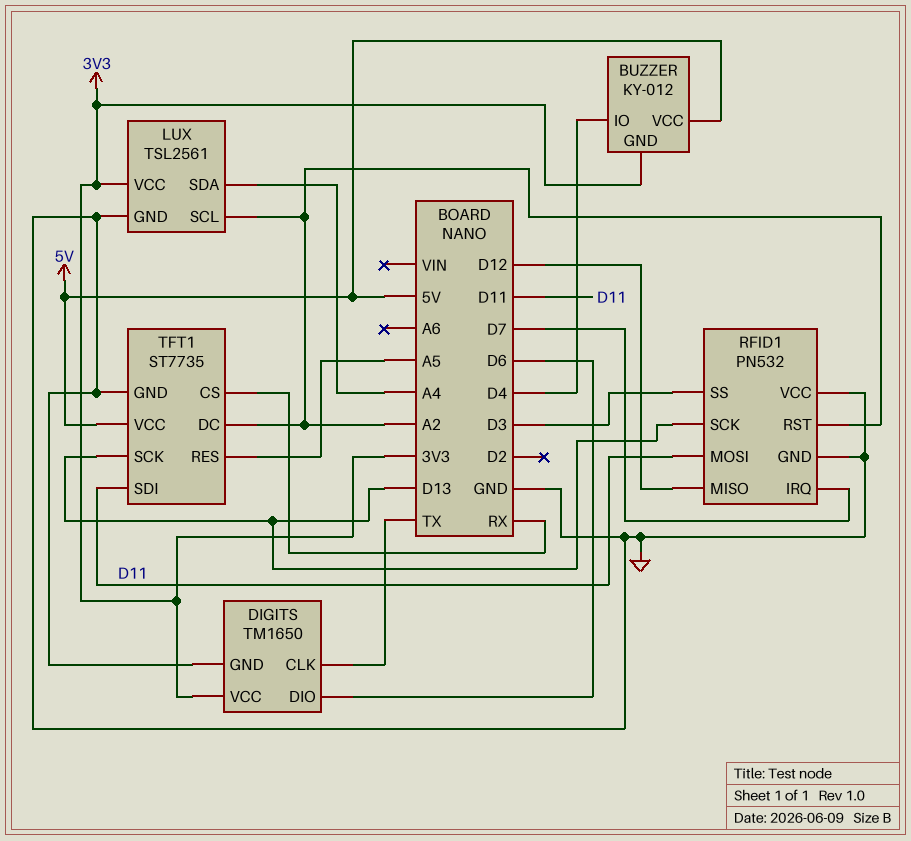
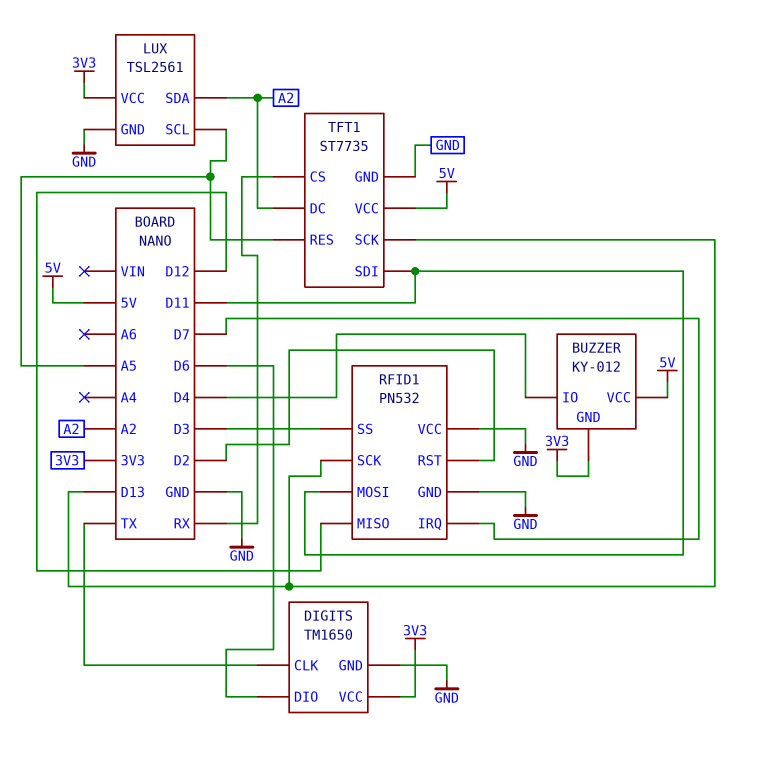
LUX pin SCL: A2 -> A5
LUX pin SDA: A4 -> A2
RFID1 pin RST: A2 -> D2

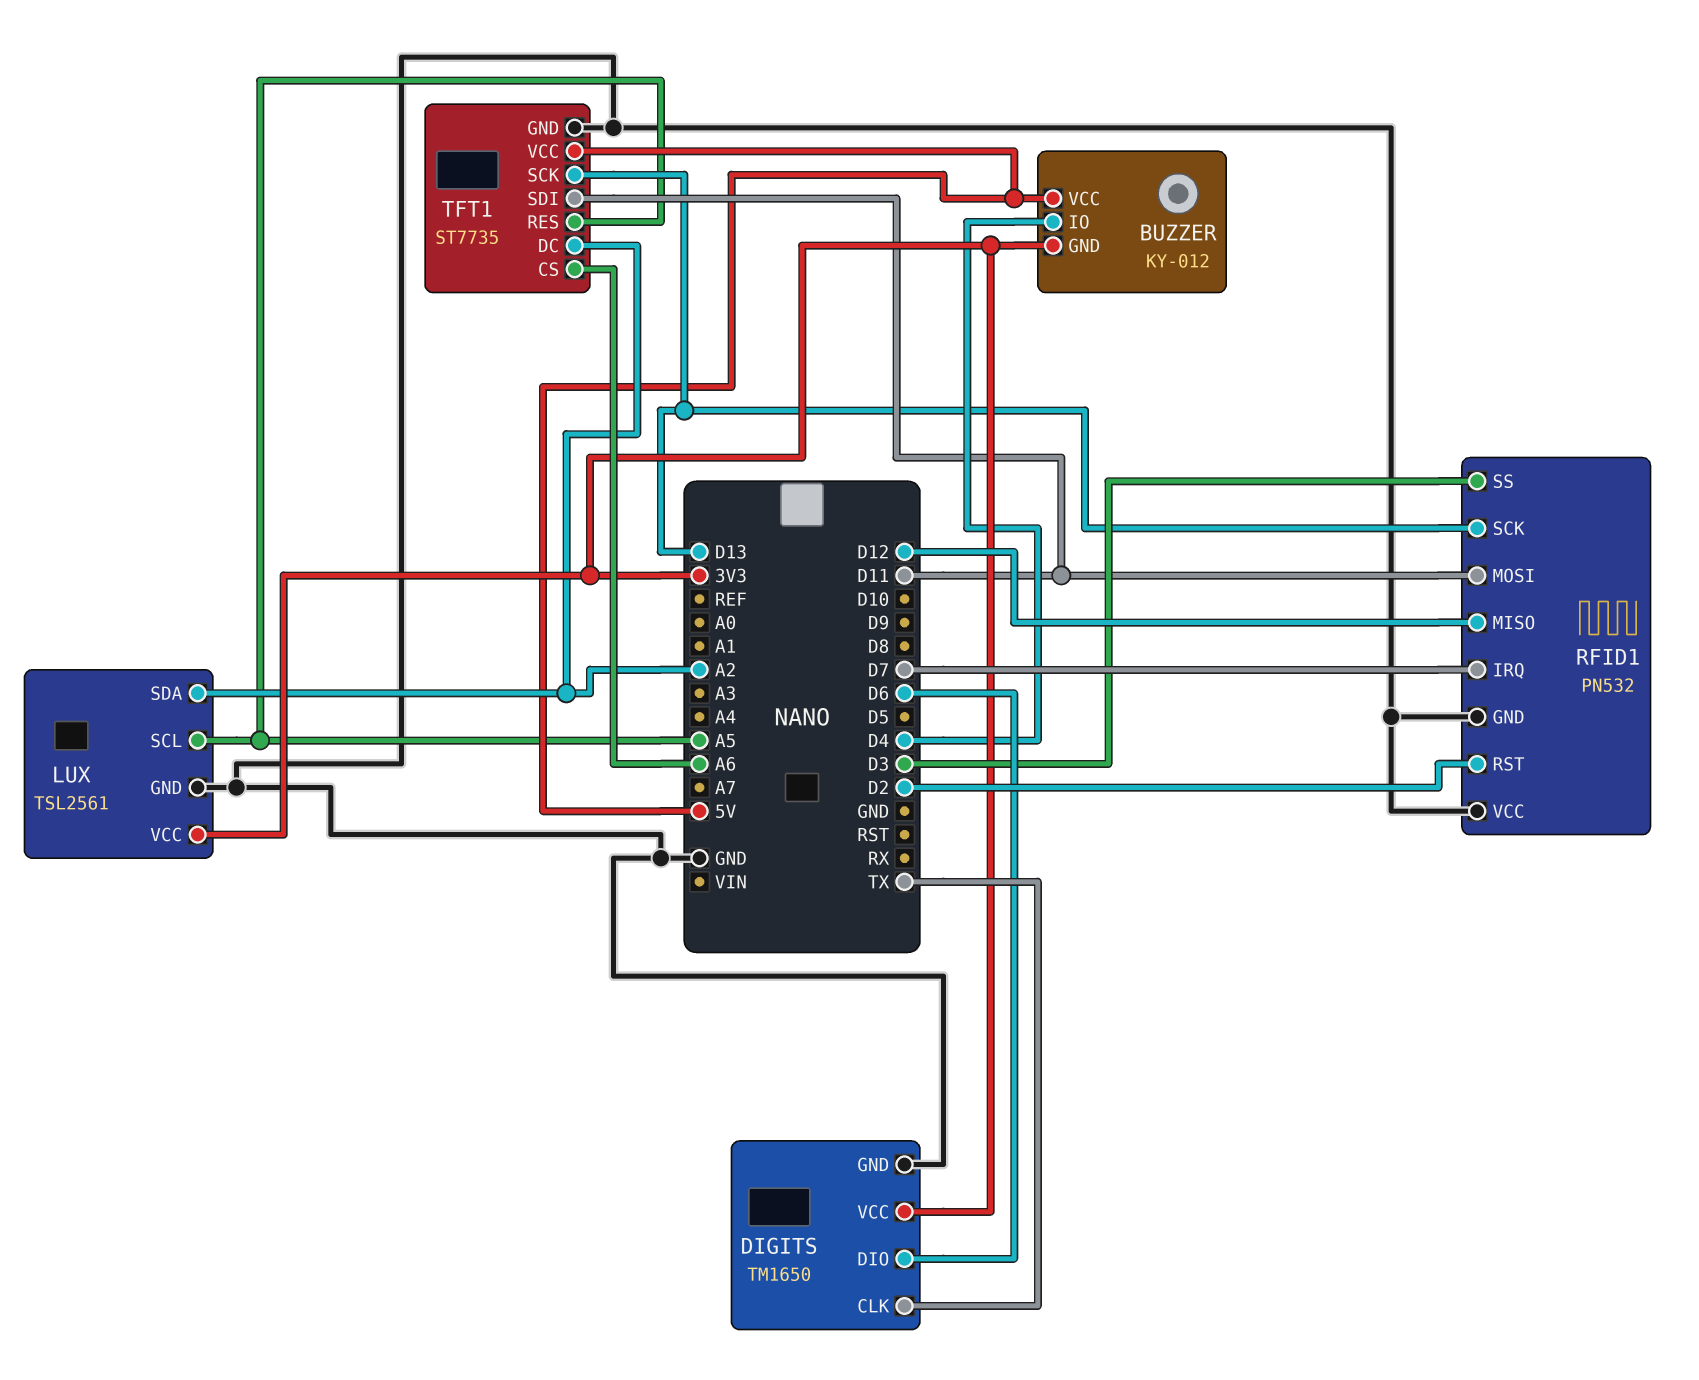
TFT1 pin CS: RX -> A6

